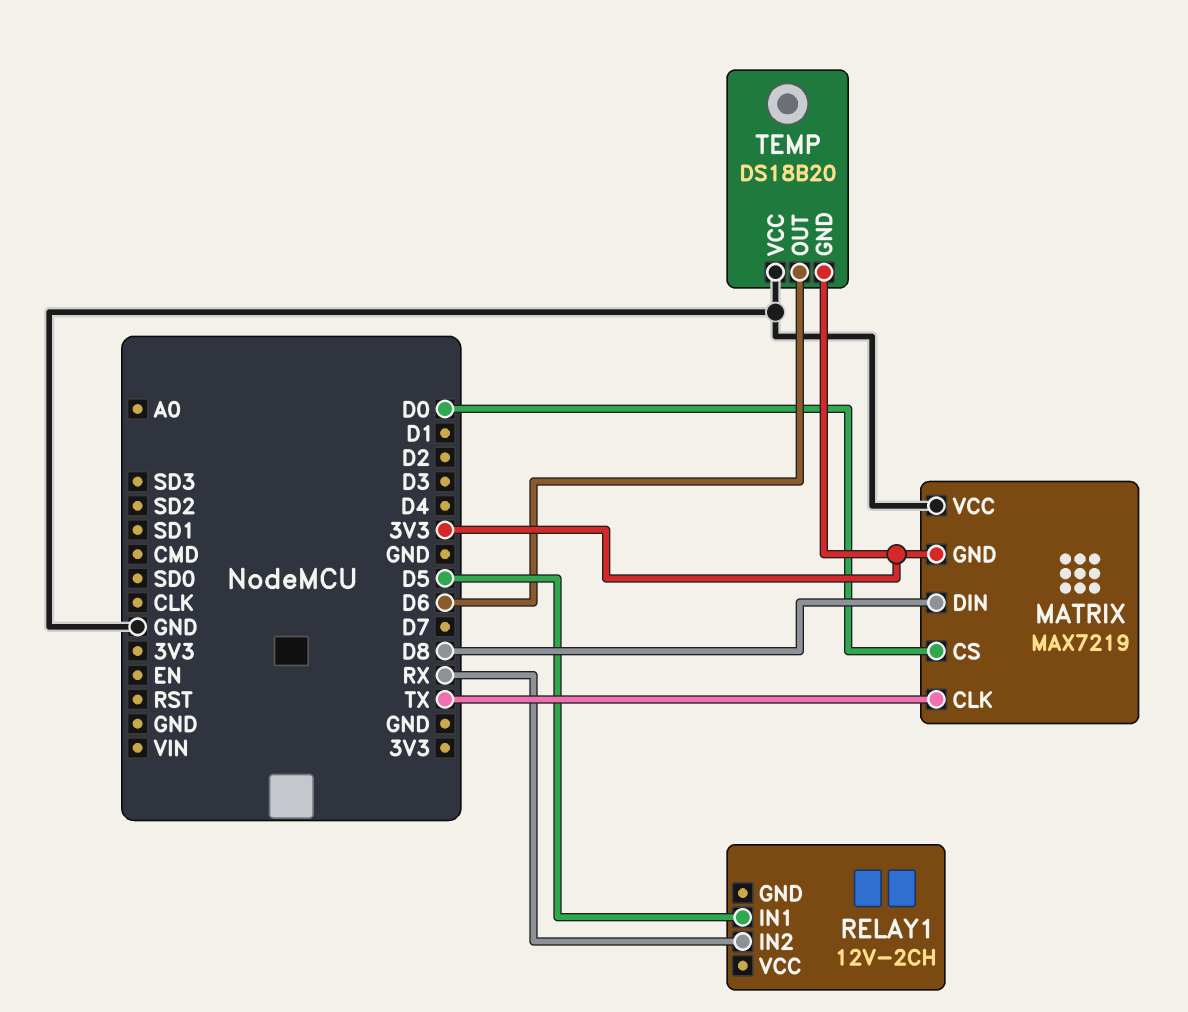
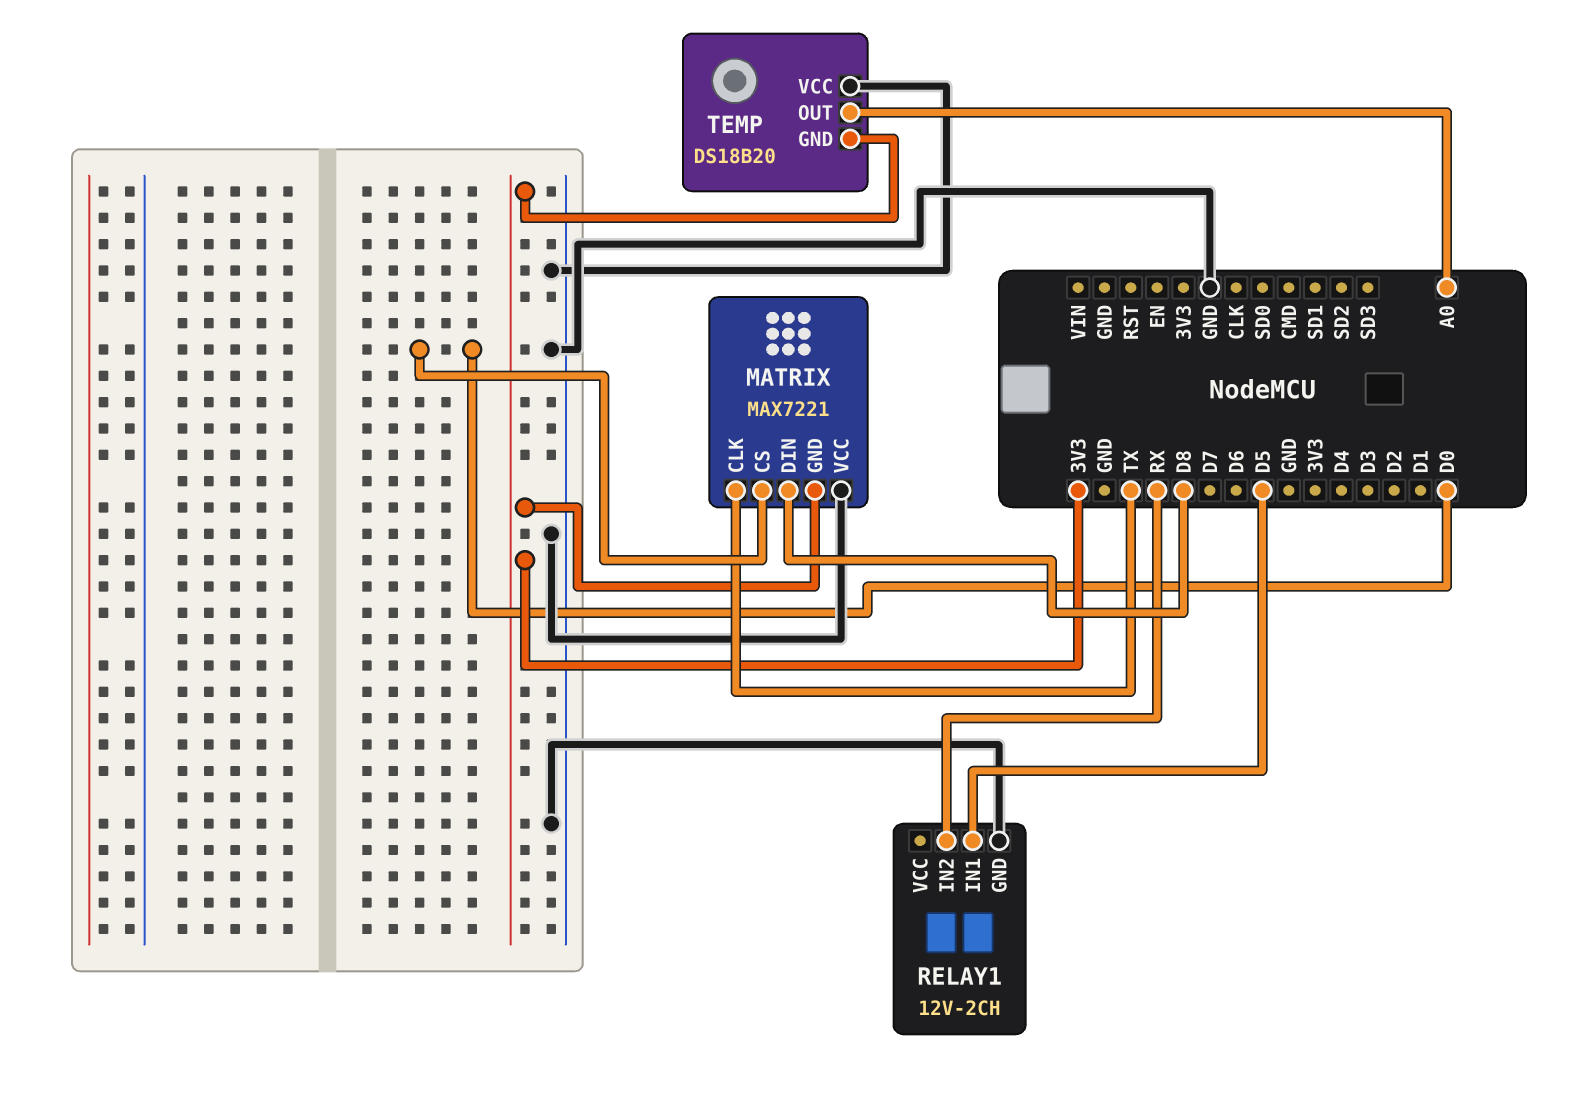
MATRIX: MAX7219 -> MAX7221
RELAY1 pin GND: none -> GND
TEMP pin OUT: D6 -> A0

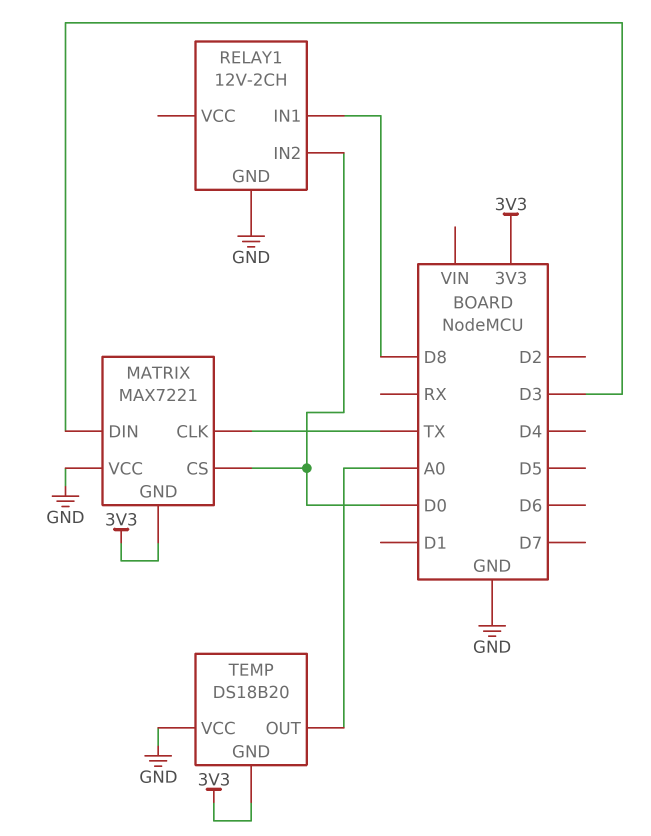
MATRIX pin DIN: D8 -> D3
RELAY1 pin IN1: D5 -> D8
RELAY1 pin IN2: RX -> D0

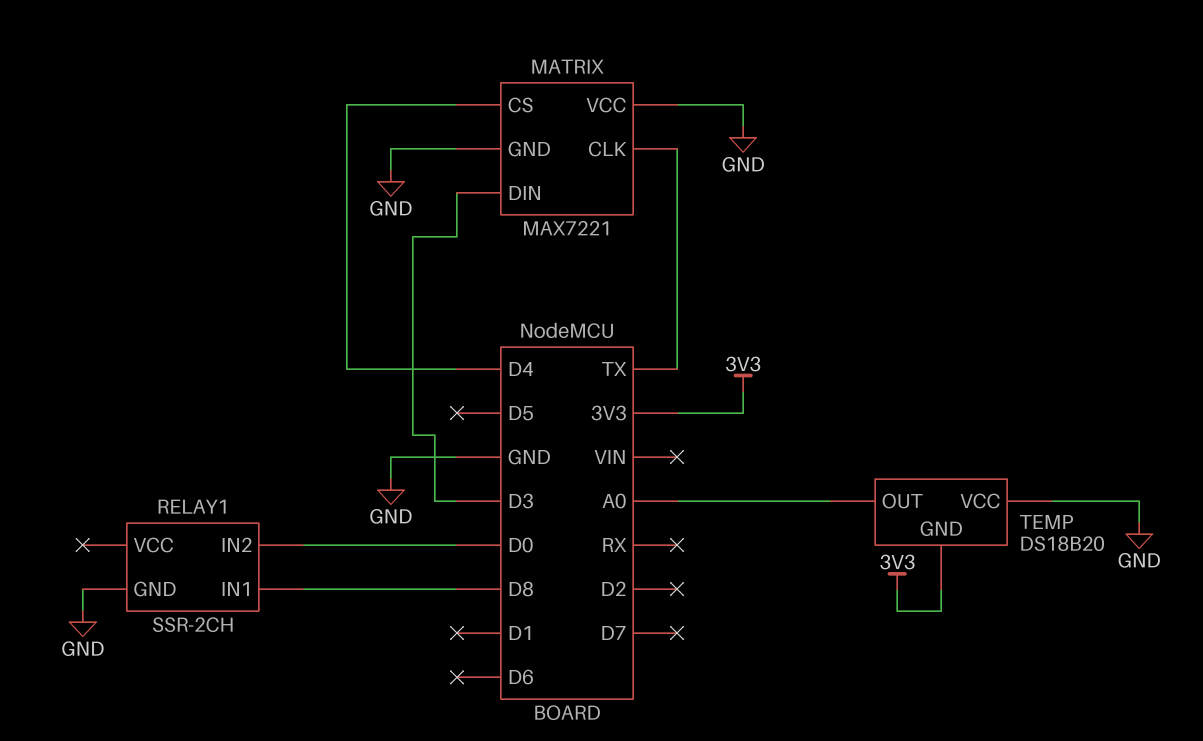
MATRIX pin CS: D0 -> D4
MATRIX pin GND: 3V3 -> GND
RELAY1: 12V-2CH -> SSR-2CH

